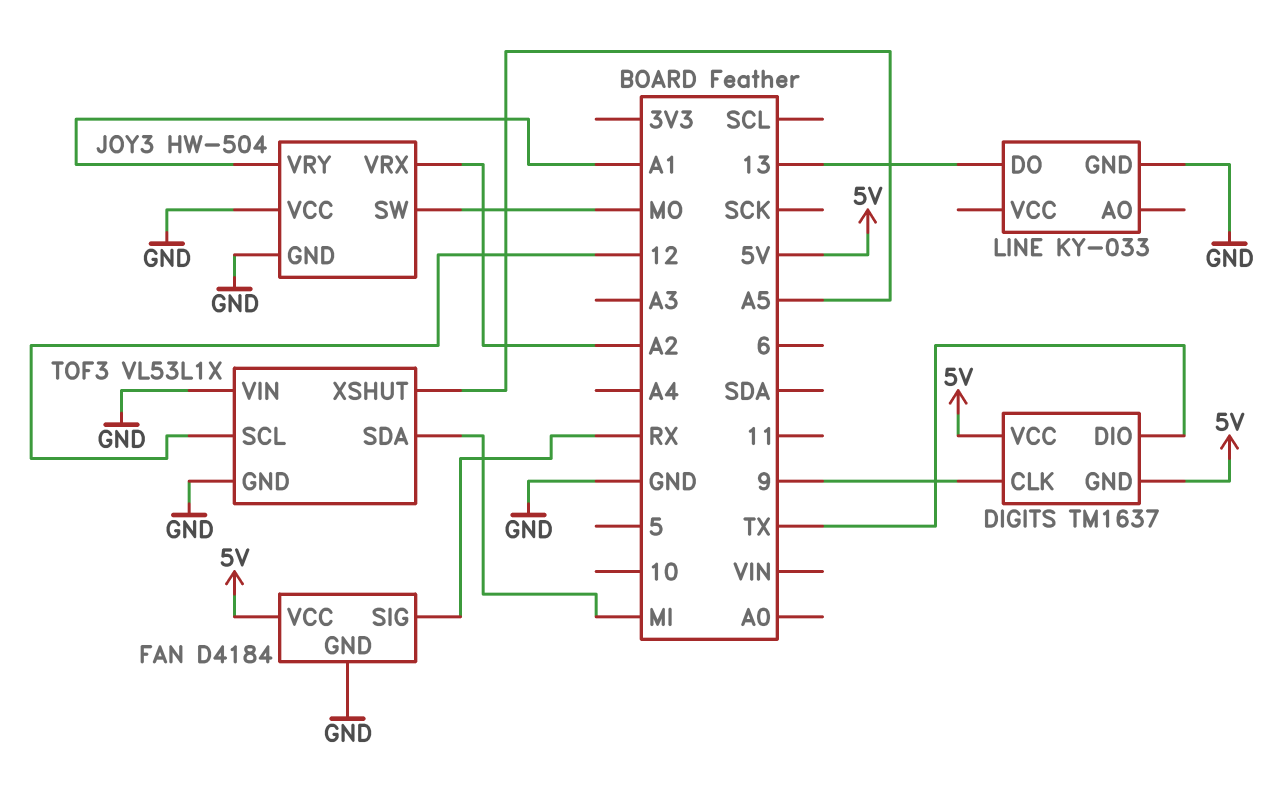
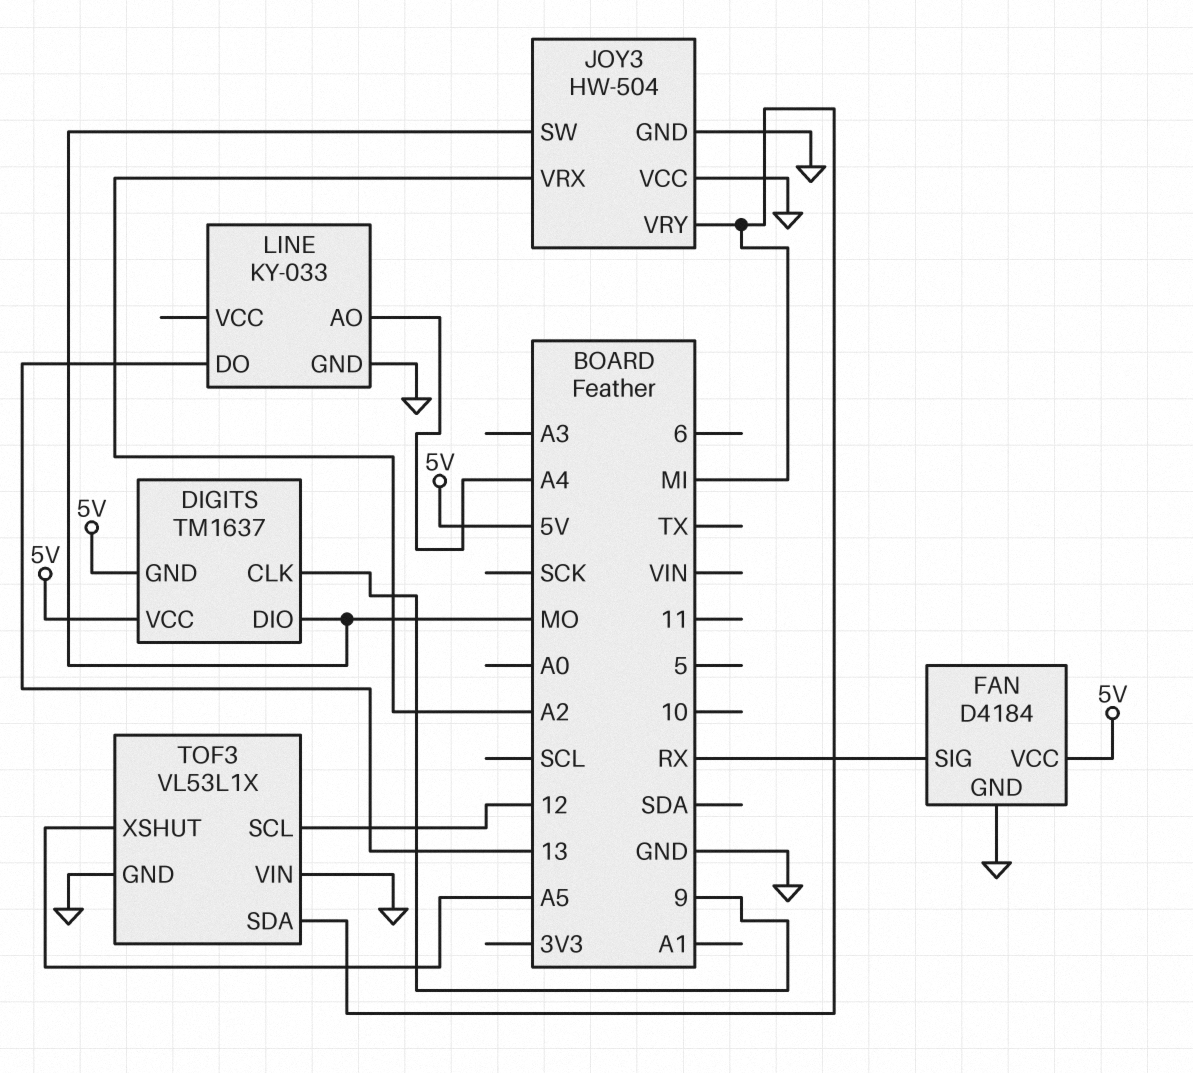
DIGITS pin DIO: TX -> MO
JOY3 pin VRY: A1 -> MI
LINE pin AO: none -> A4

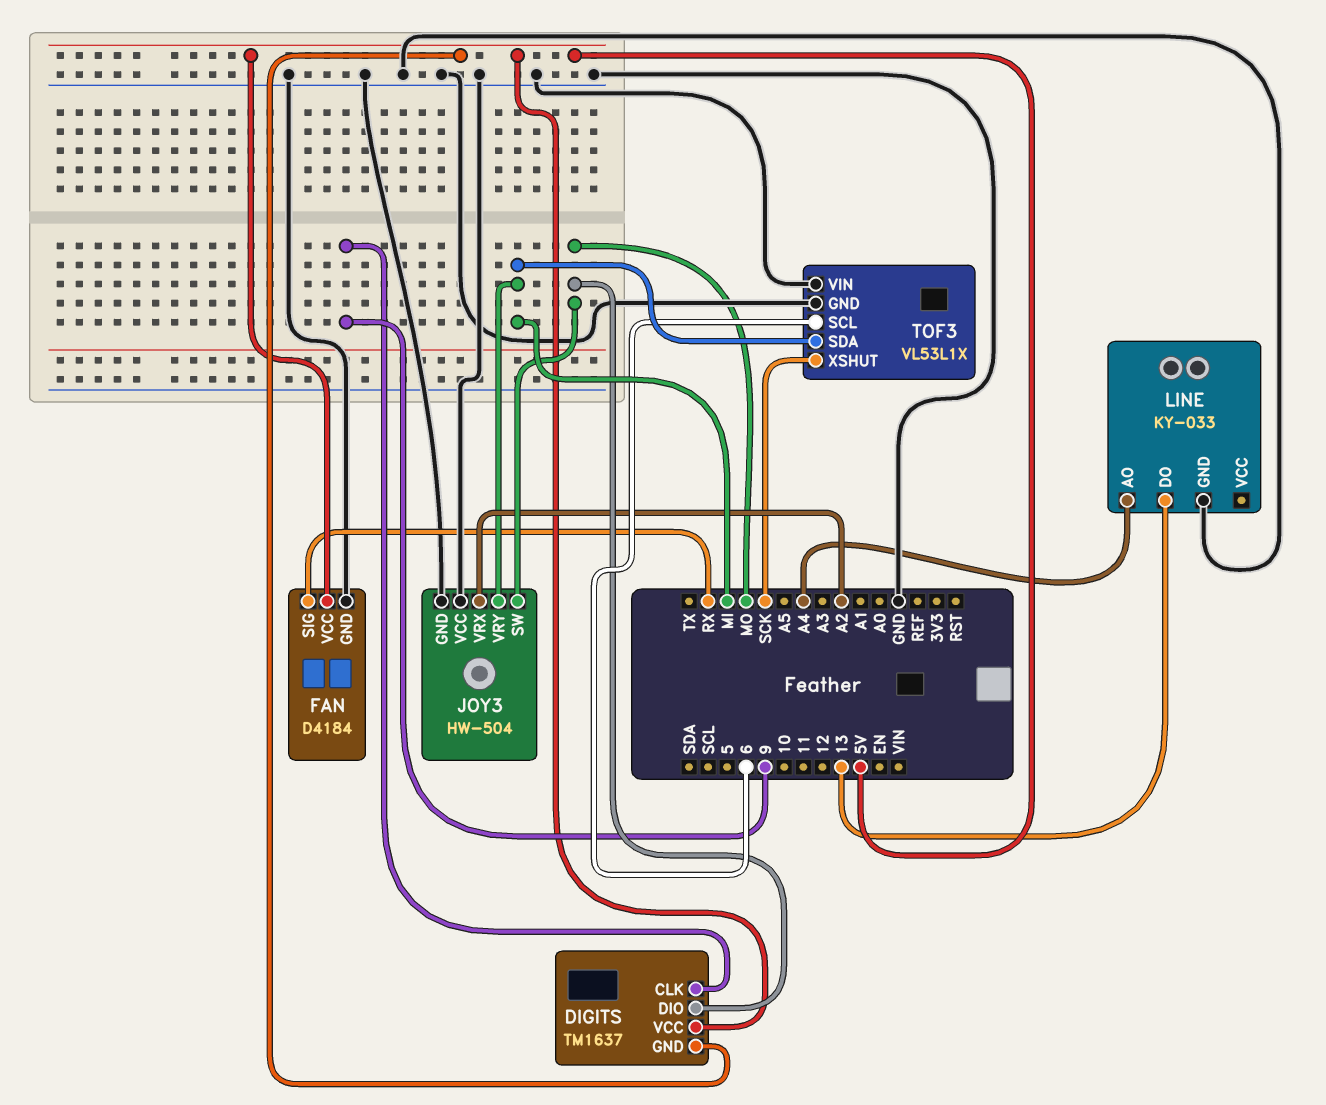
TOF3 pin SCL: 12 -> 6
TOF3 pin XSHUT: A5 -> SCK

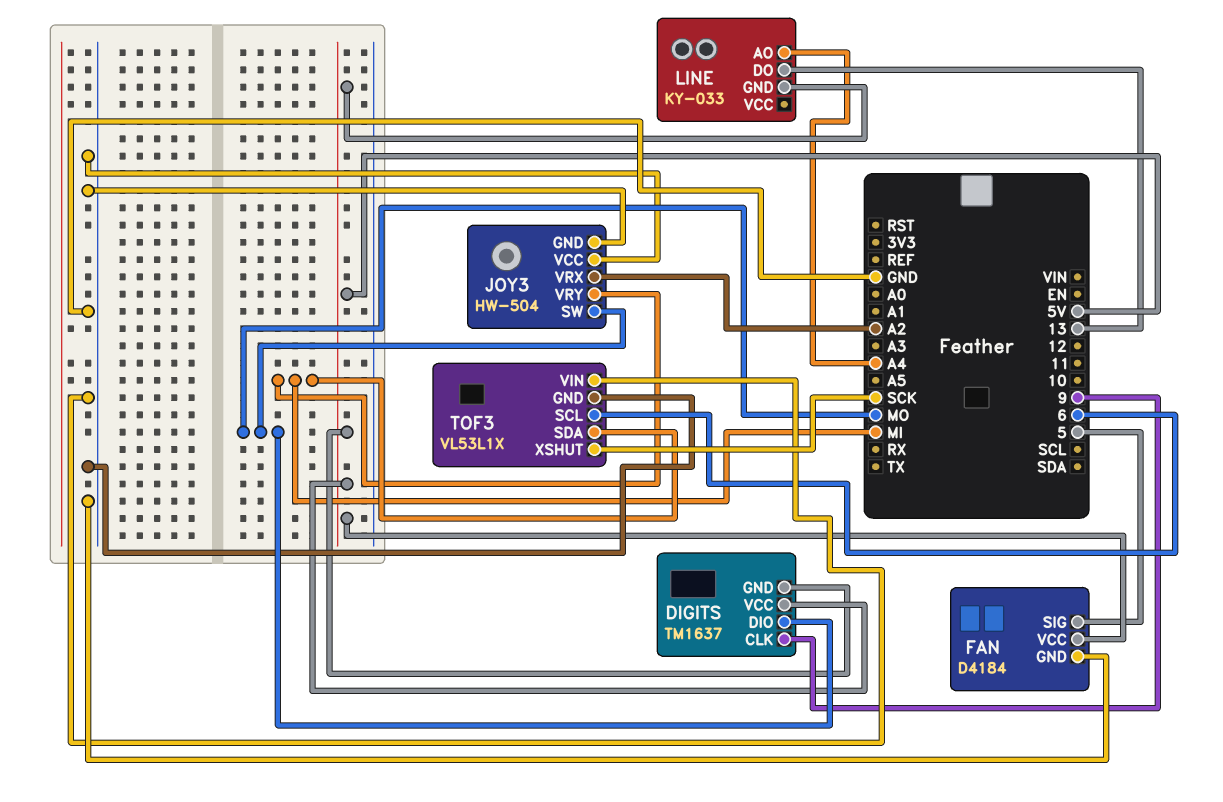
FAN pin SIG: RX -> 5
LINE pin GND: GND -> 5V

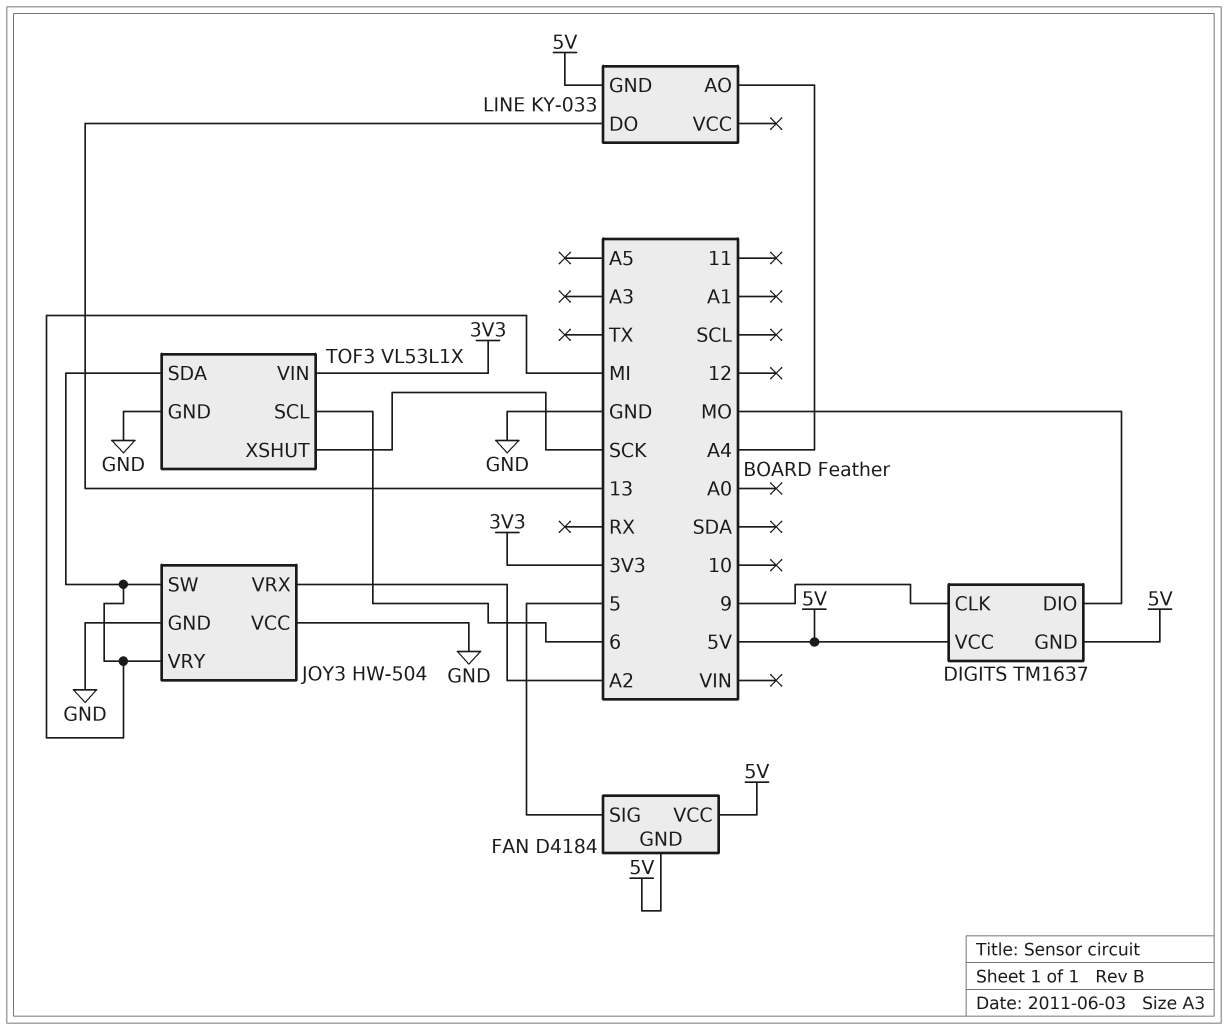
FAN pin GND: GND -> 5V
JOY3 pin SW: MO -> MI
TOF3 pin VIN: GND -> 3V3

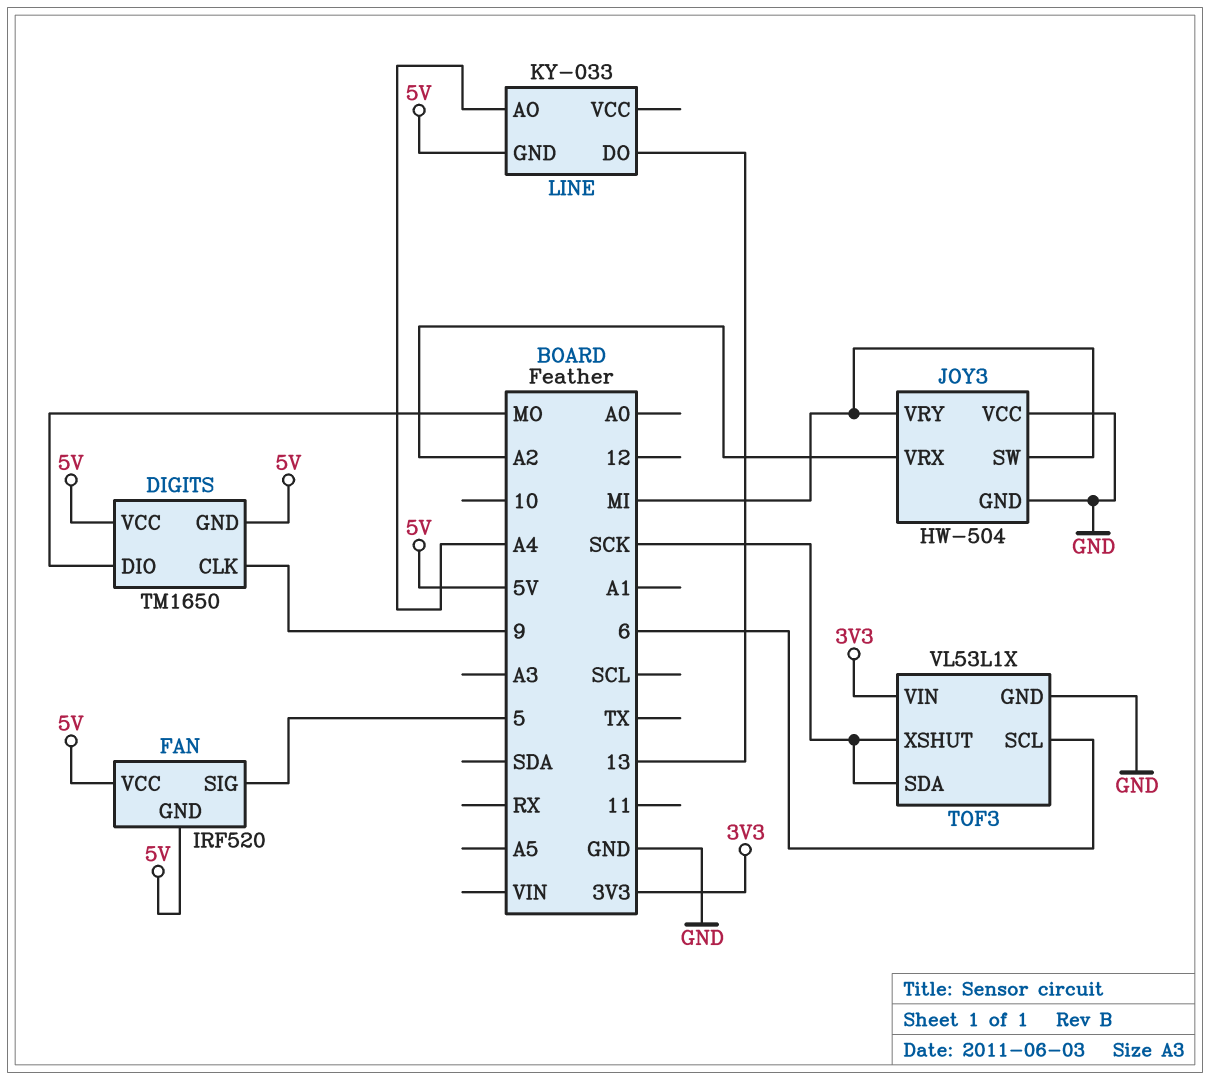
DIGITS: TM1637 -> TM1650
FAN: D4184 -> IRF520
TOF3 pin SDA: MI -> SCK

